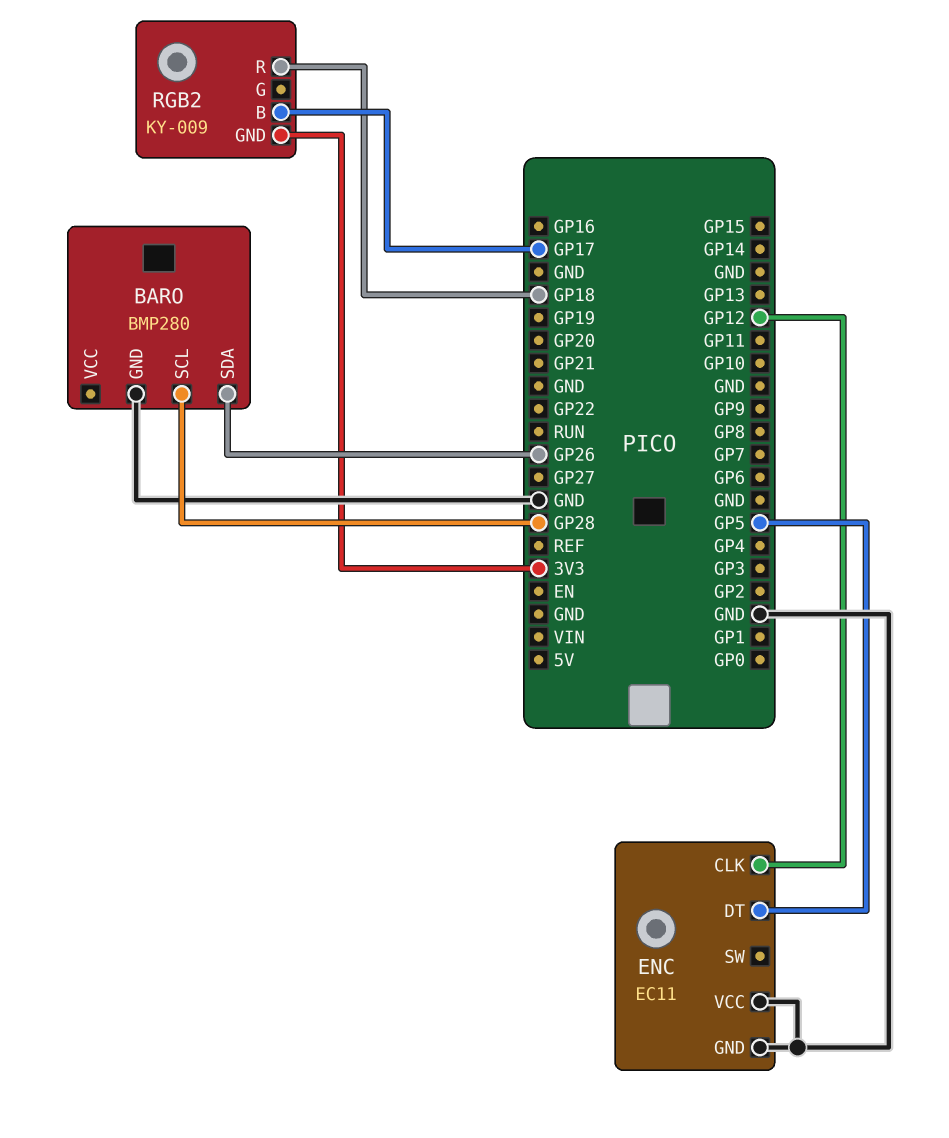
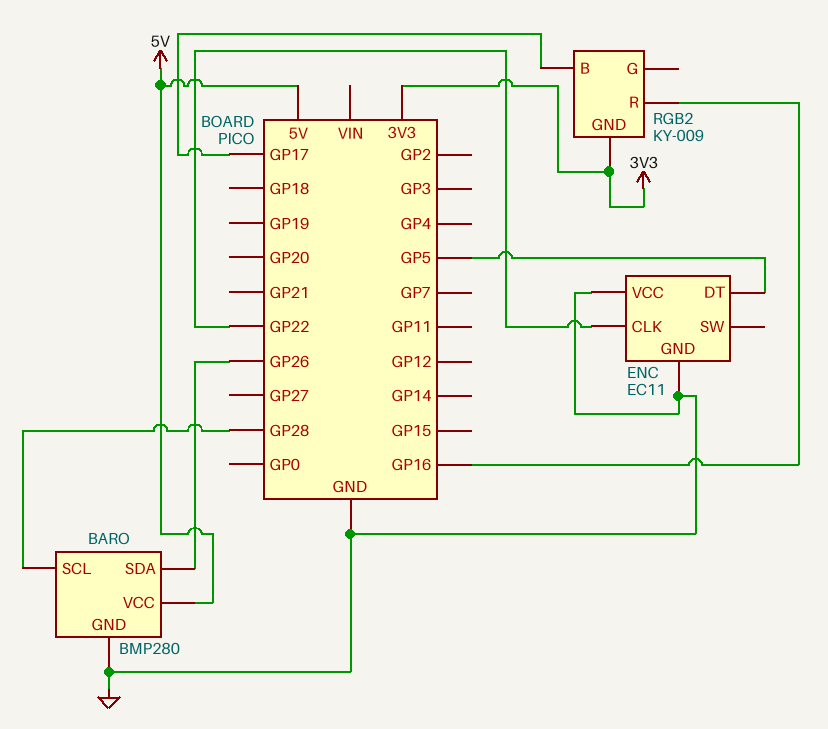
BARO pin VCC: none -> 5V
ENC pin CLK: GP12 -> GP22
RGB2 pin R: GP18 -> GP16

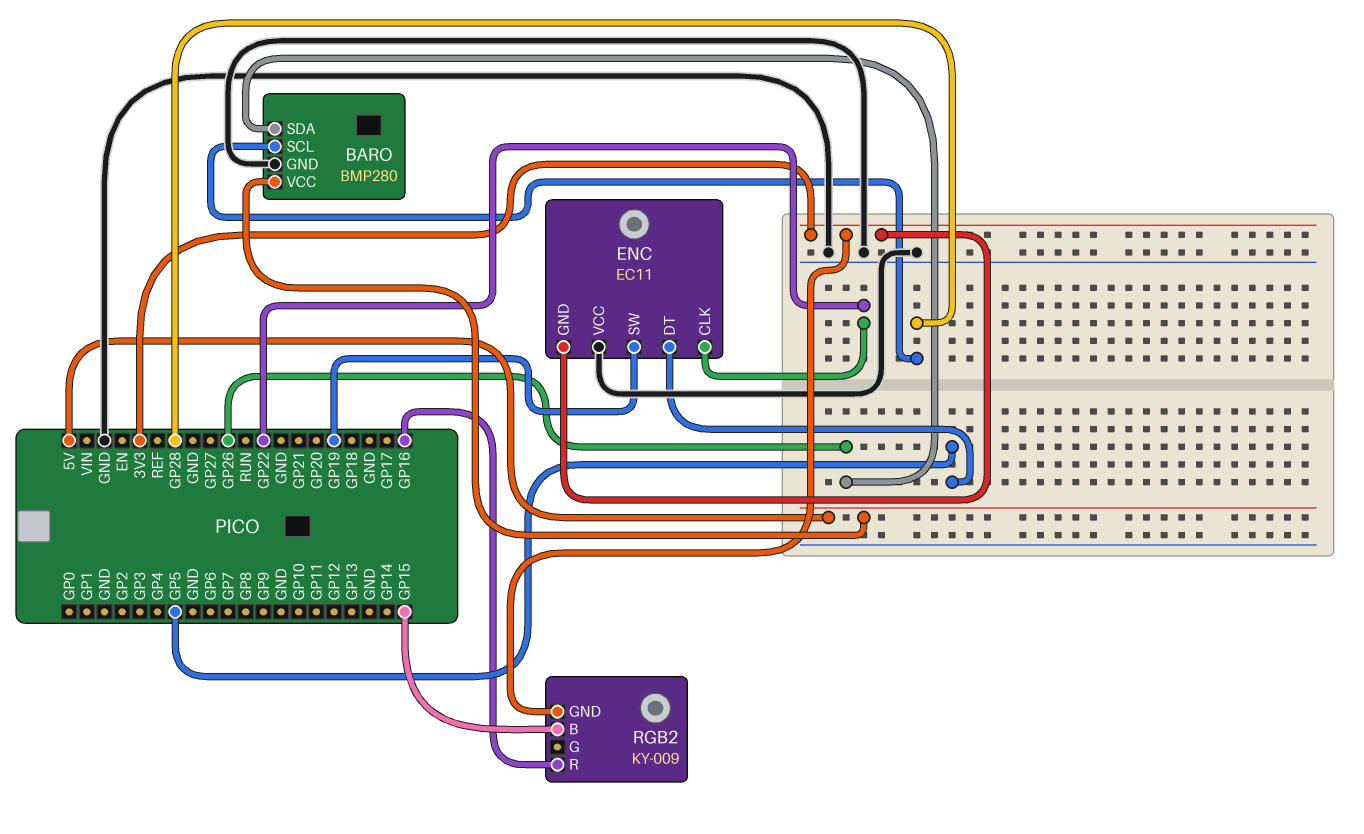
ENC pin GND: GND -> 3V3
ENC pin SW: none -> GP19
RGB2 pin B: GP17 -> GP15

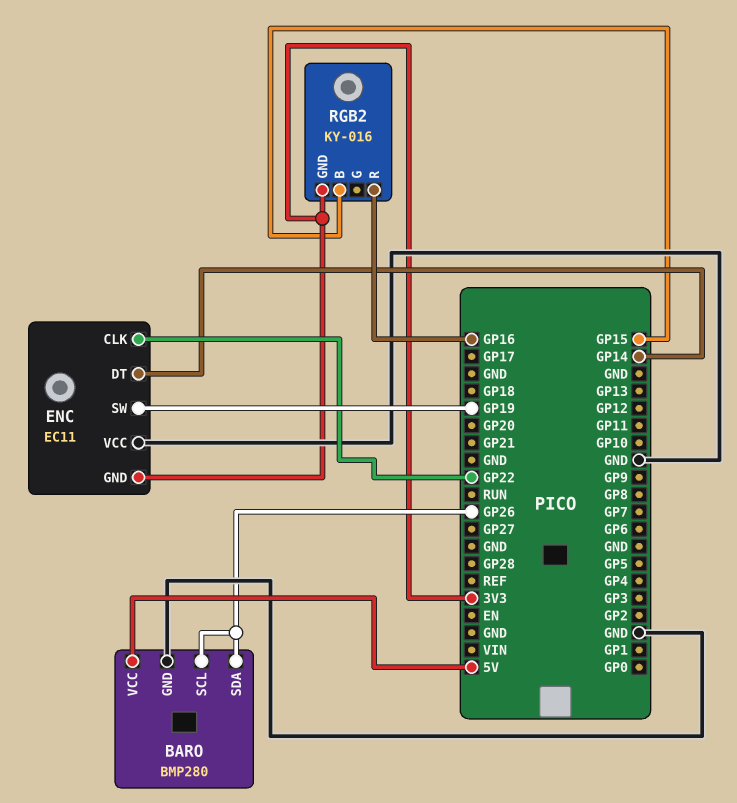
BARO pin SCL: GP28 -> GP26
ENC pin DT: GP5 -> GP14
RGB2: KY-009 -> KY-016

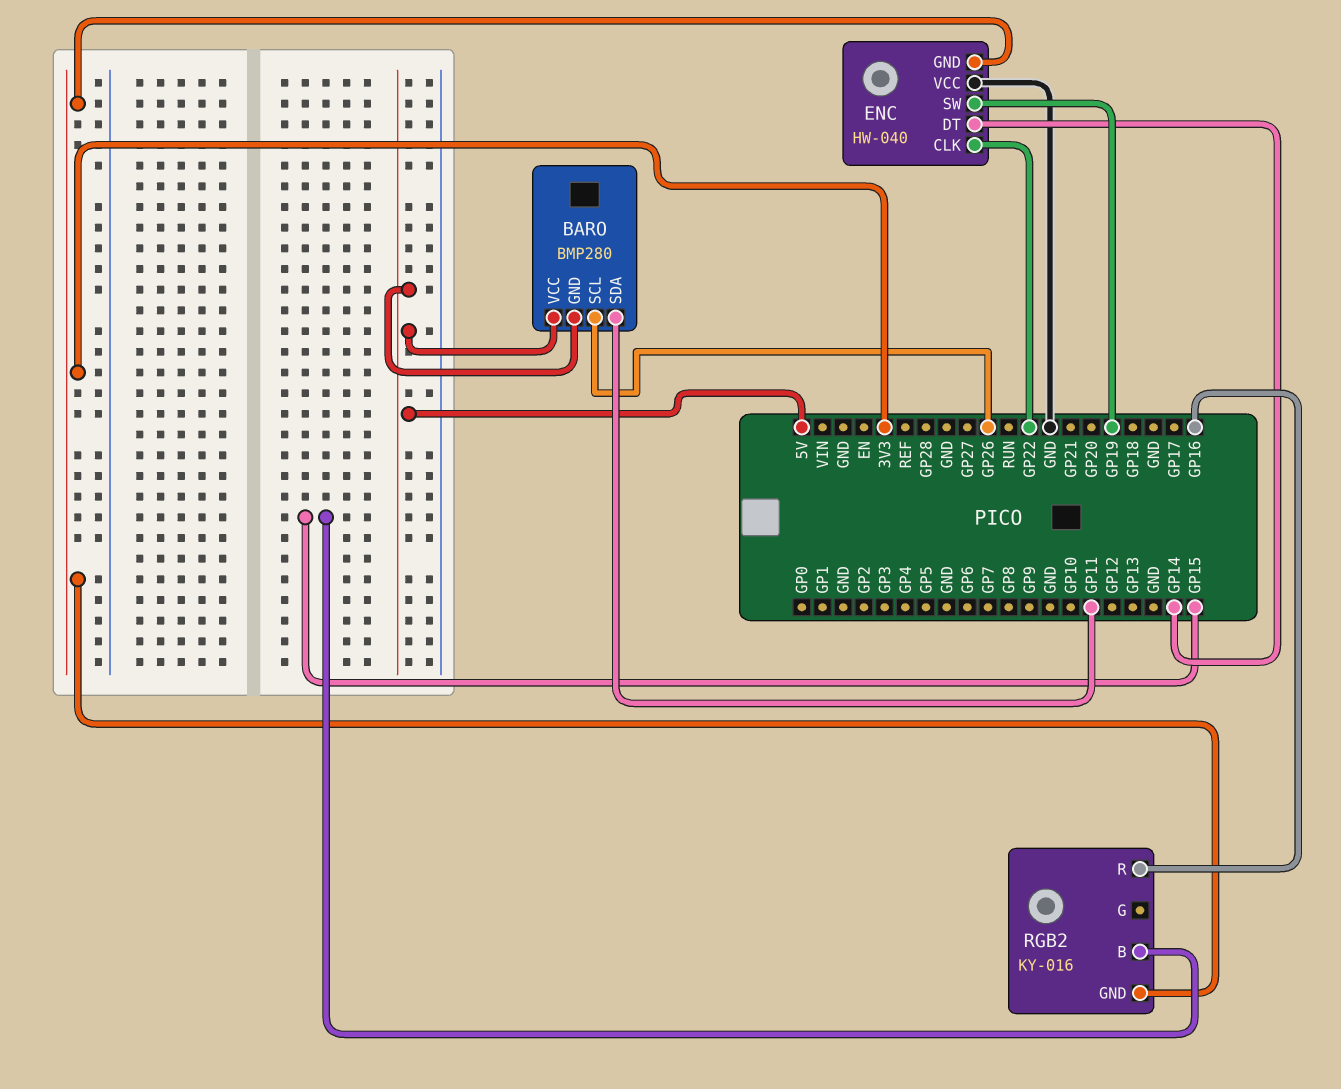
BARO pin GND: GND -> 5V
BARO pin SDA: GP26 -> GP11
ENC: EC11 -> HW-040

